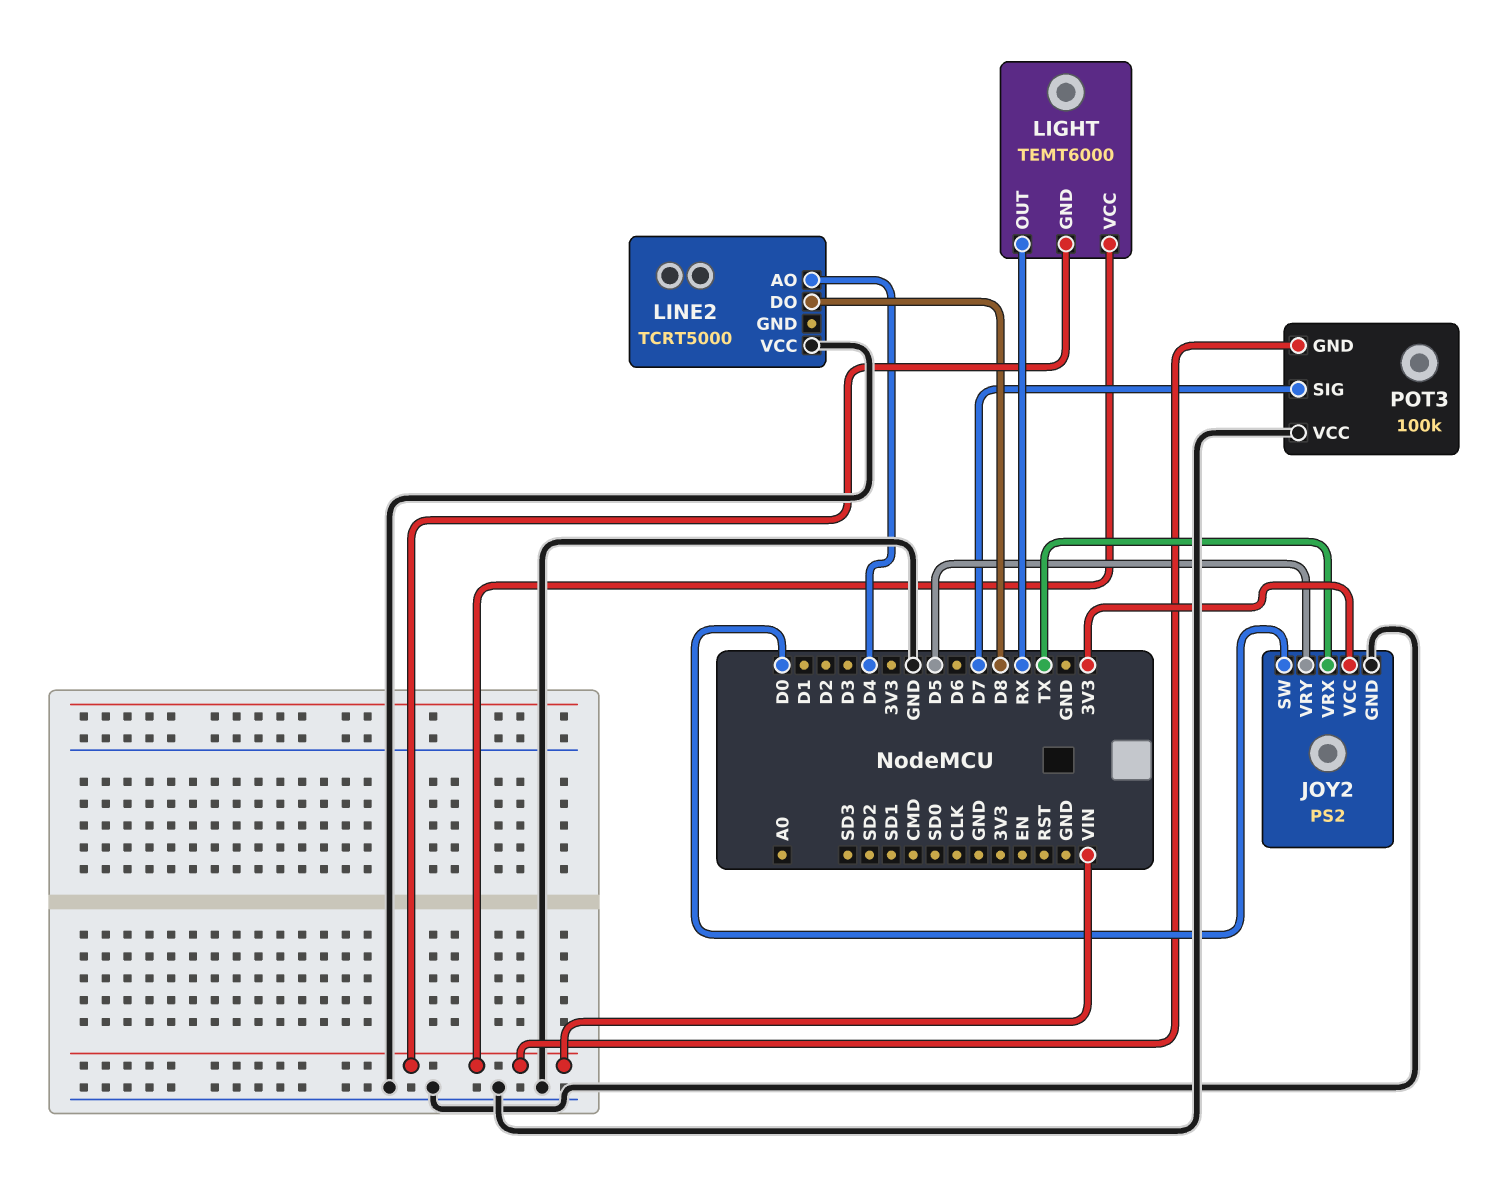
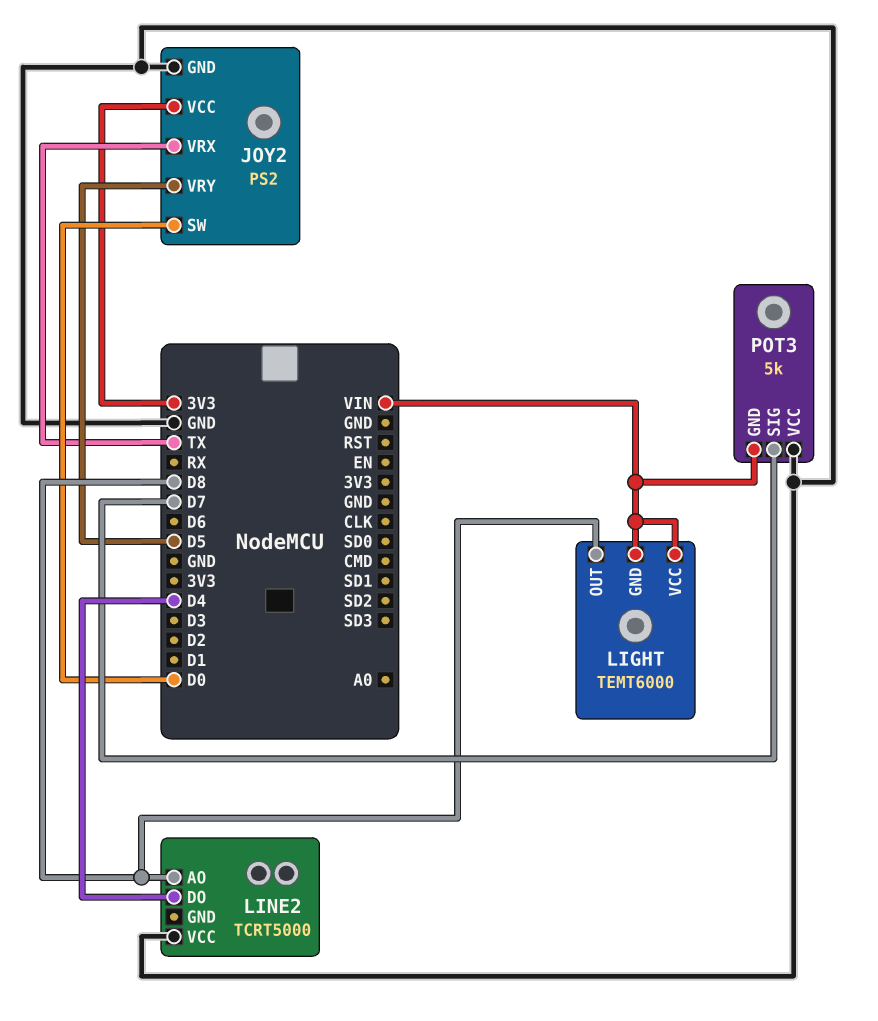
LIGHT pin OUT: RX -> D8
LINE2 pin AO: D4 -> D8
LINE2 pin DO: D8 -> D4
POT3: 100k -> 5k

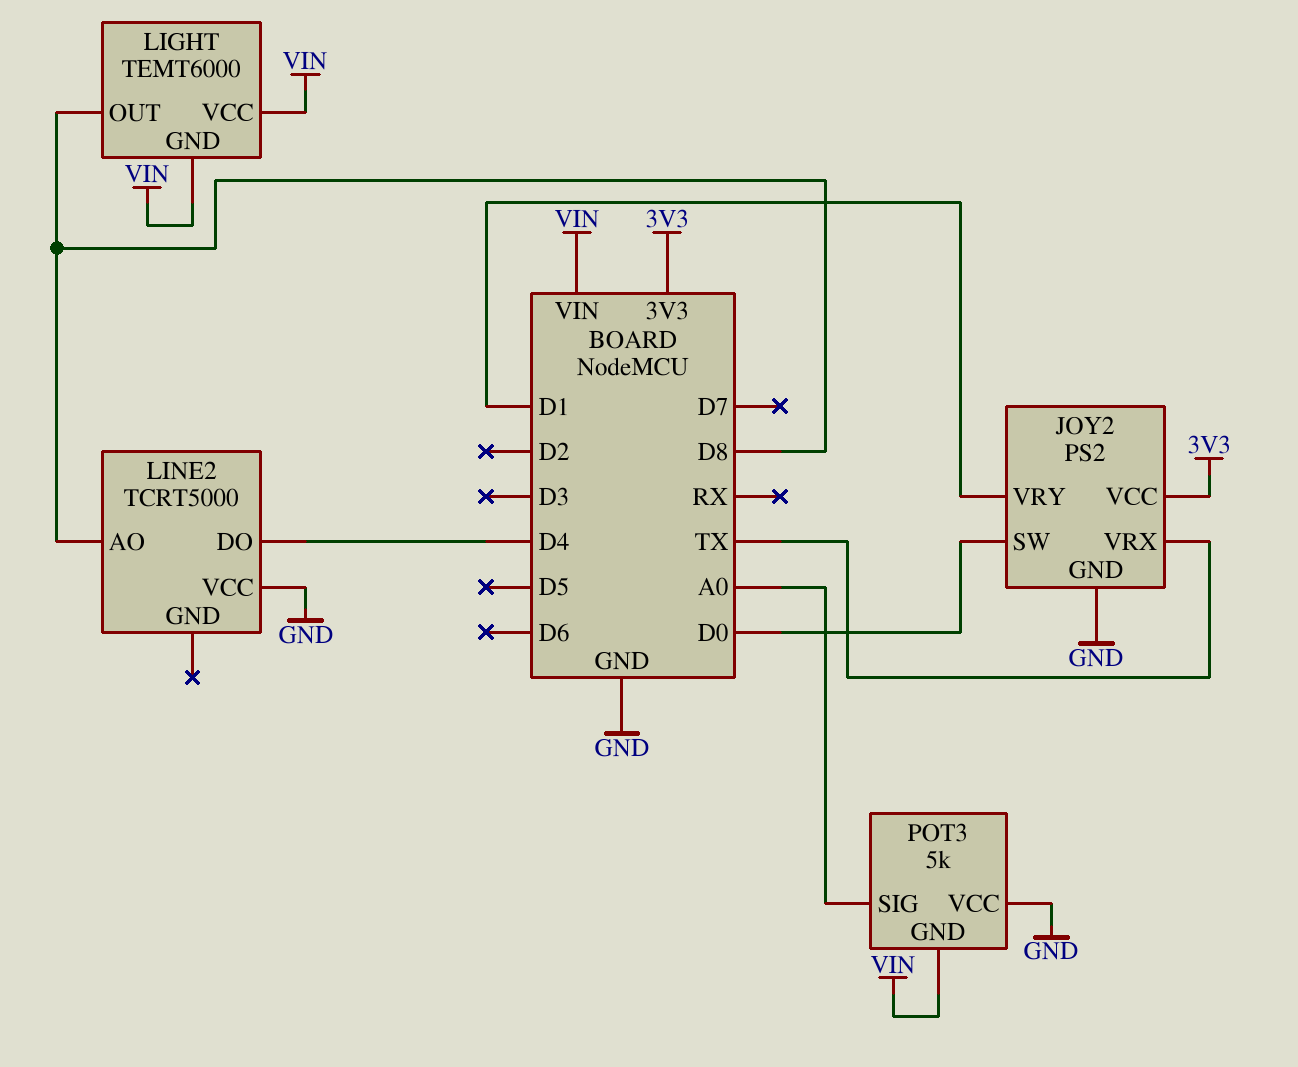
JOY2 pin VRY: D5 -> D1
POT3 pin SIG: D7 -> A0

